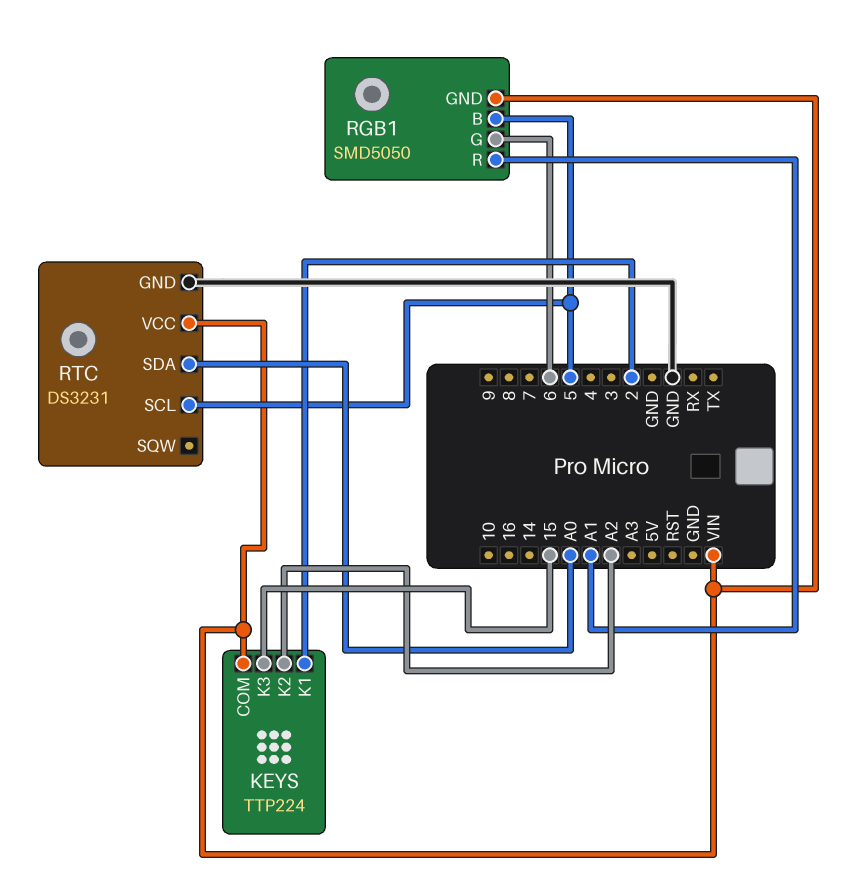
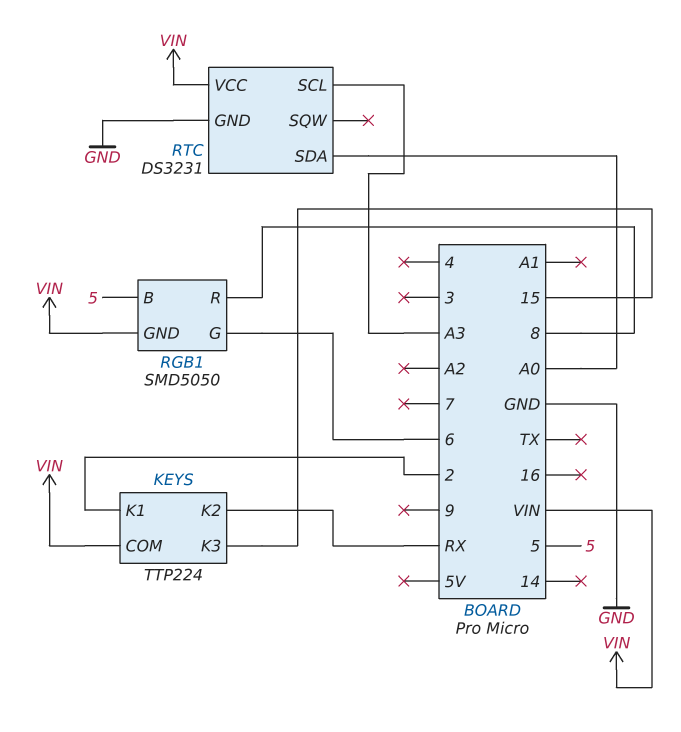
KEYS pin K2: A2 -> RX
RGB1 pin R: A1 -> 8
RTC pin SCL: 5 -> A3

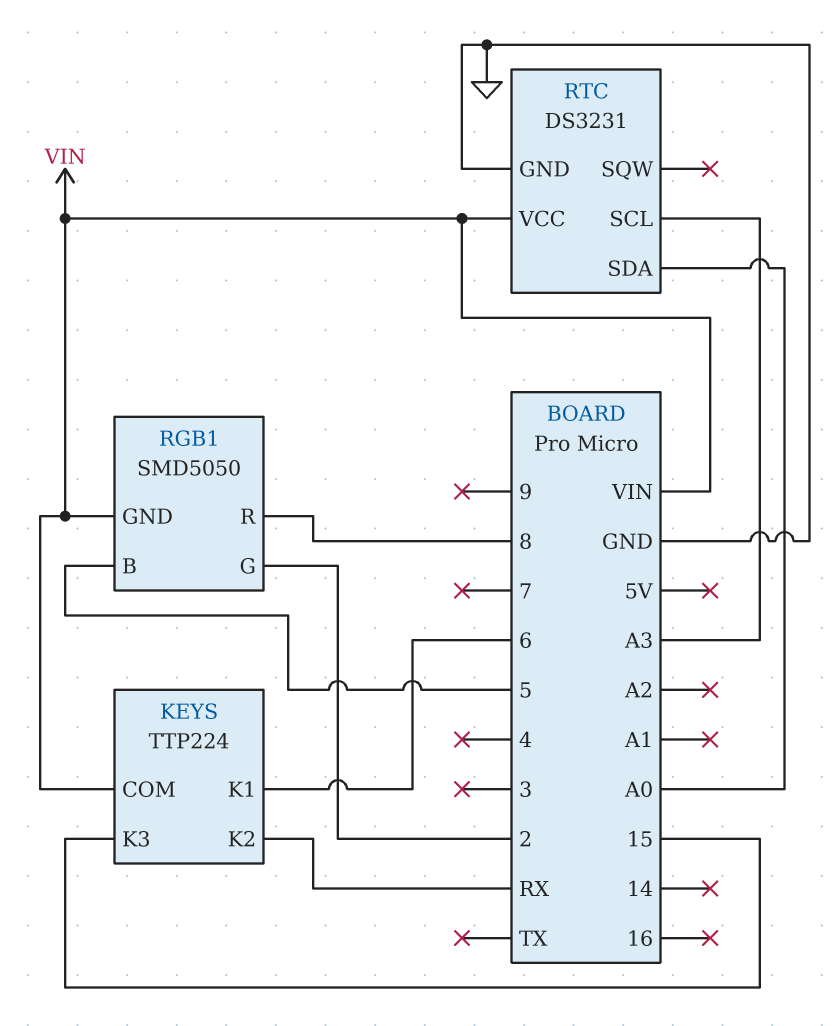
KEYS pin K1: 2 -> 6
RGB1 pin G: 6 -> 2

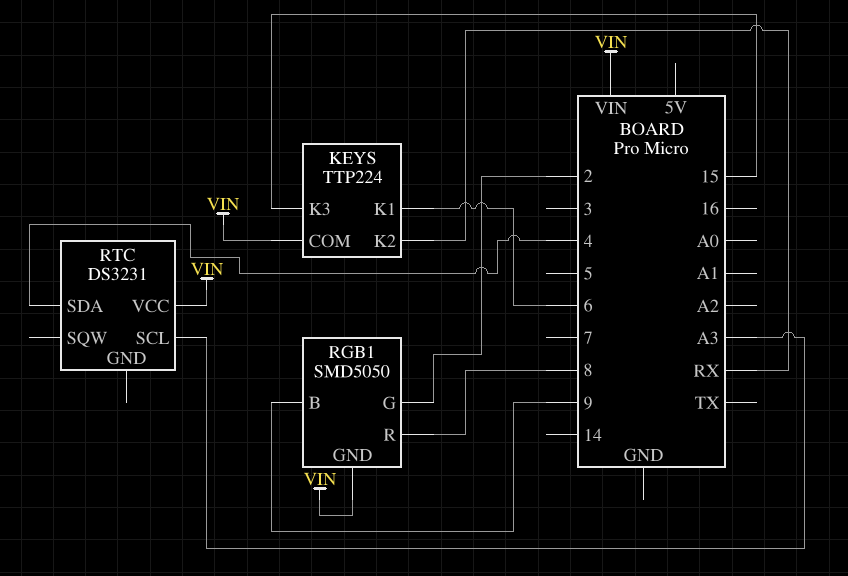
RGB1 pin B: 5 -> 9
RTC pin GND: GND -> none
RTC pin SDA: A0 -> 4

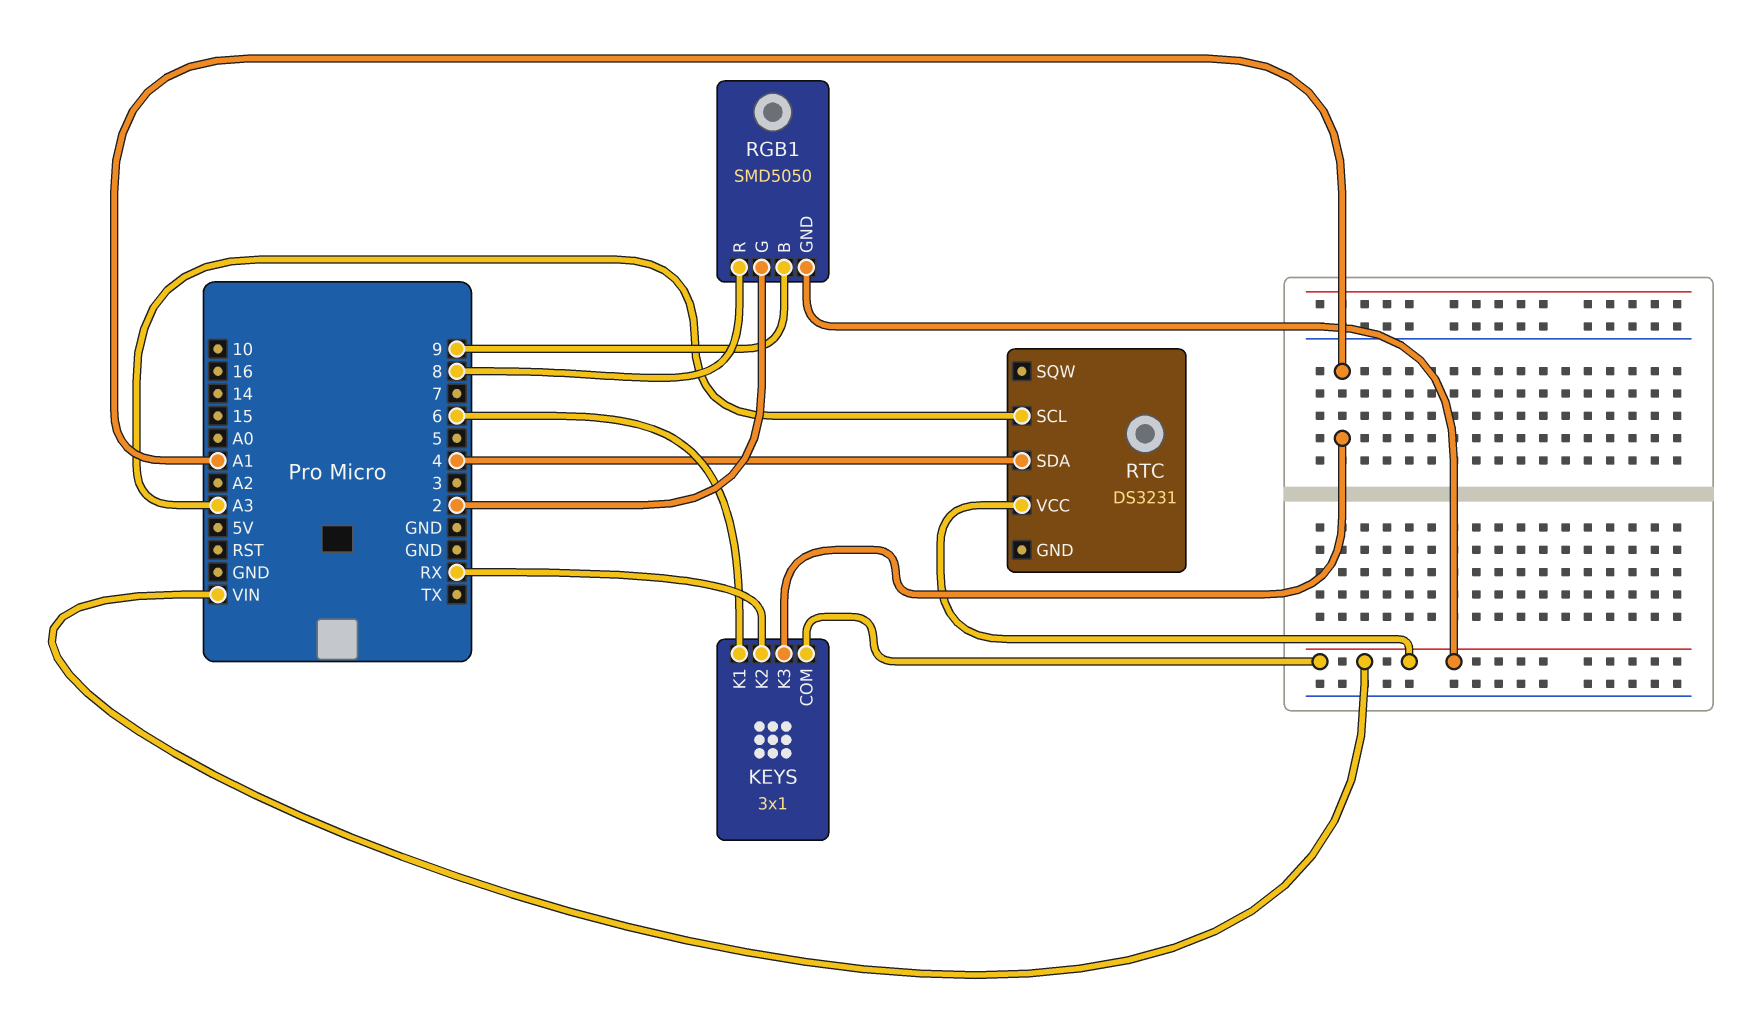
KEYS: TTP224 -> 3x1
KEYS pin K3: 15 -> A1

